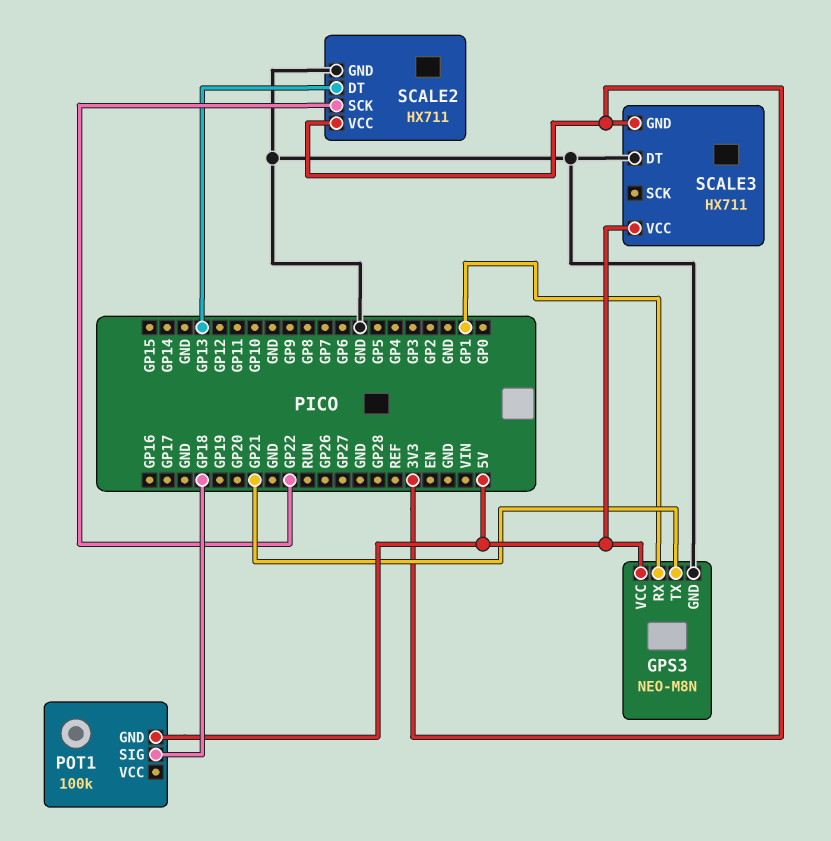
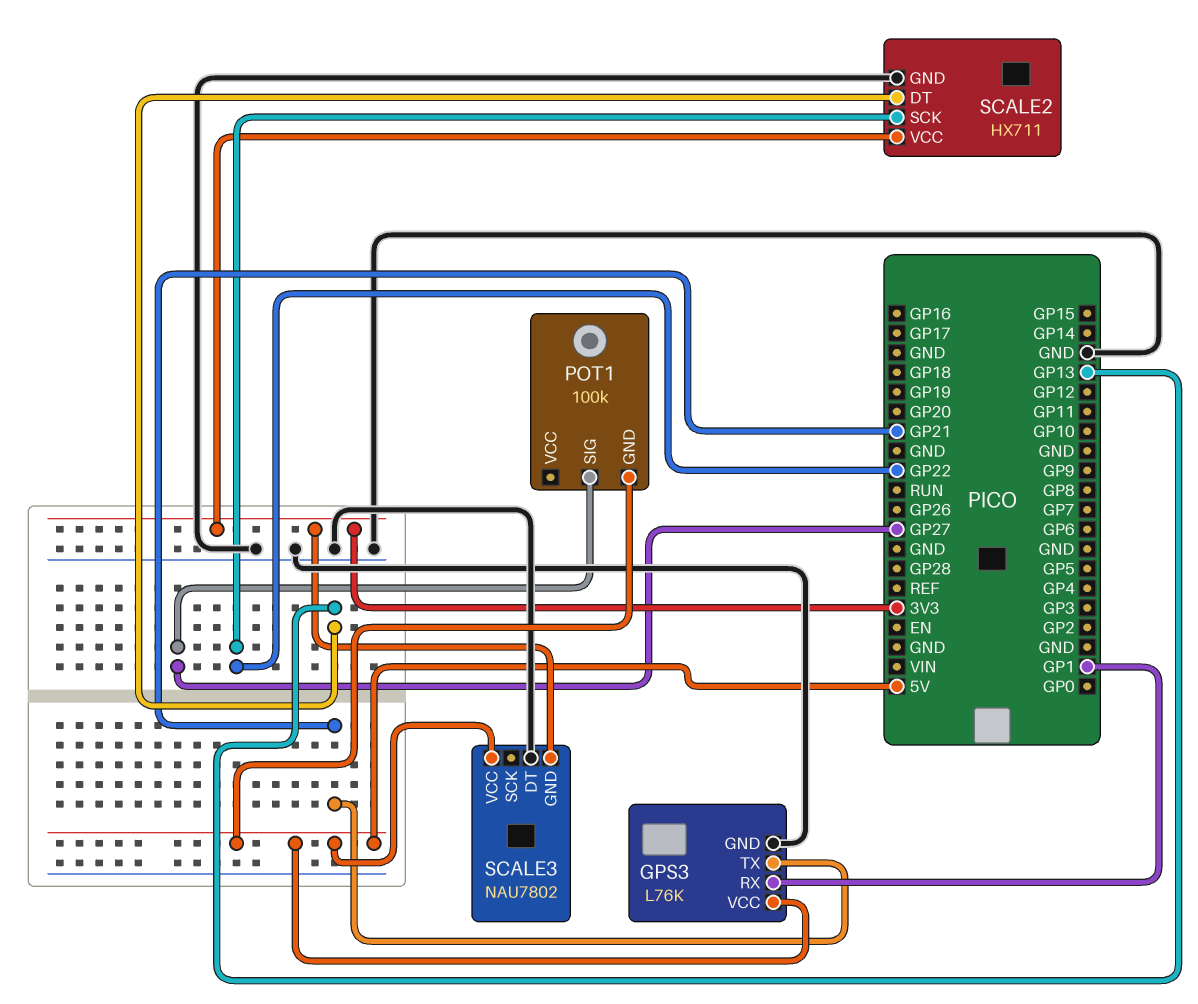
GPS3: NEO-M8N -> L76K
POT1 pin SIG: GP18 -> GP27
SCALE3: HX711 -> NAU7802

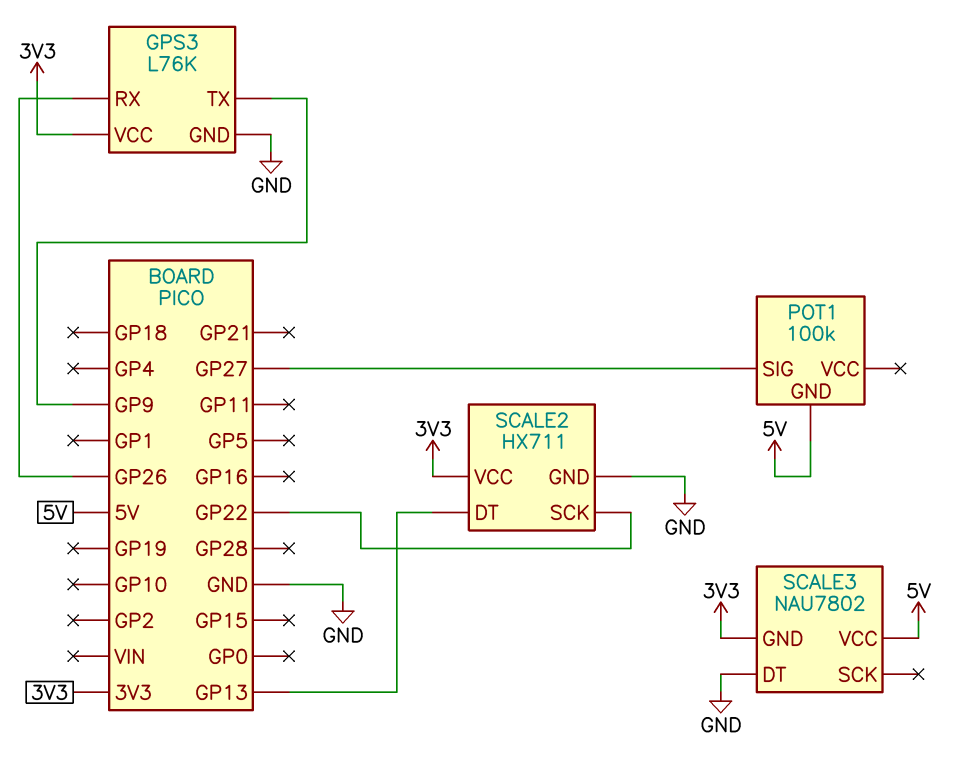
GPS3 pin RX: GP1 -> GP26
GPS3 pin TX: GP21 -> GP9
GPS3 pin VCC: 5V -> 3V3

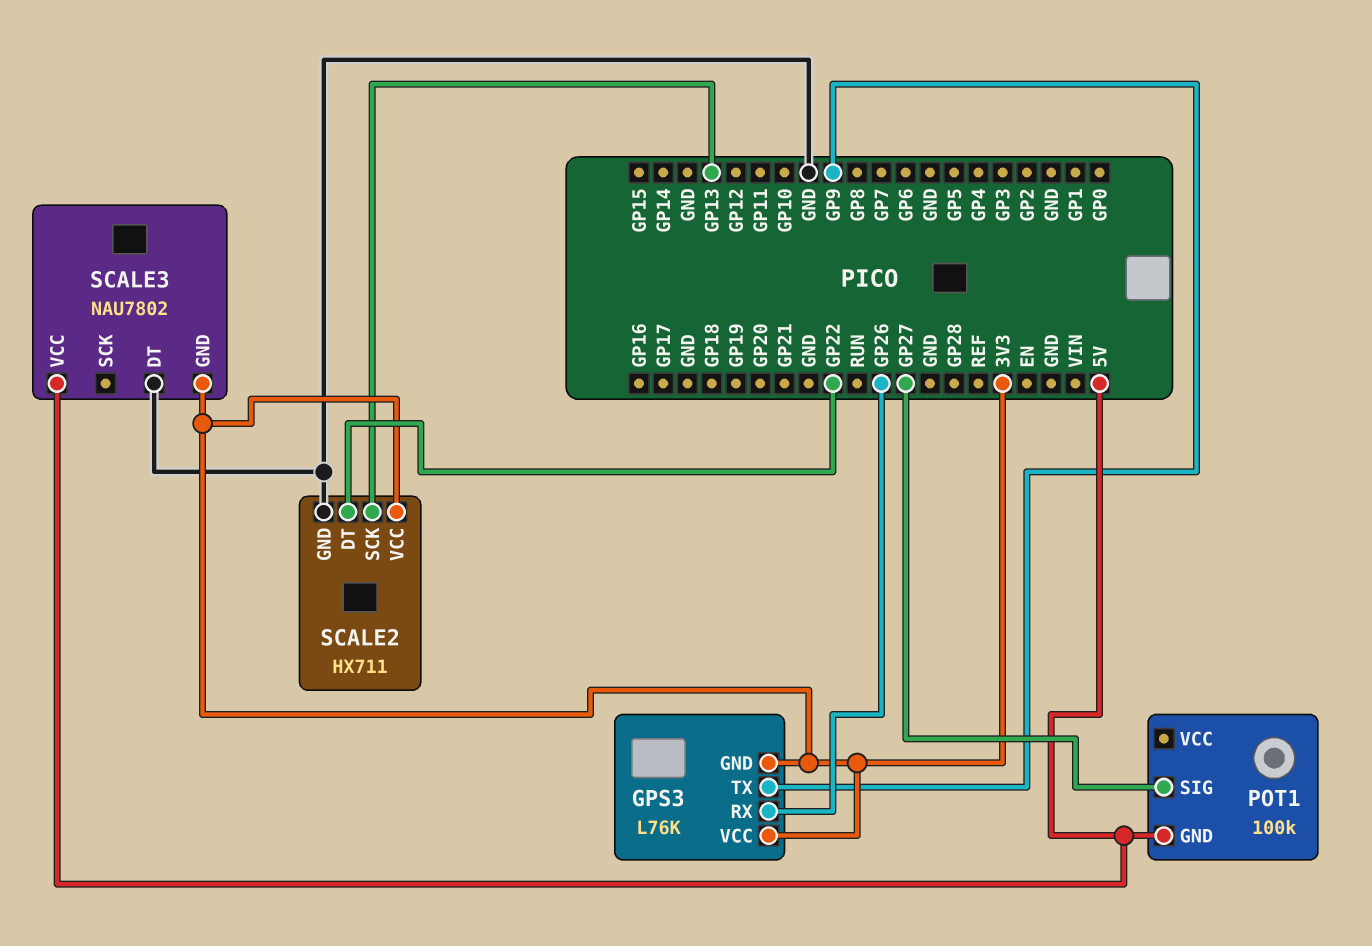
GPS3 pin GND: GND -> 3V3
SCALE2 pin DT: GP13 -> GP22
SCALE2 pin SCK: GP22 -> GP13

